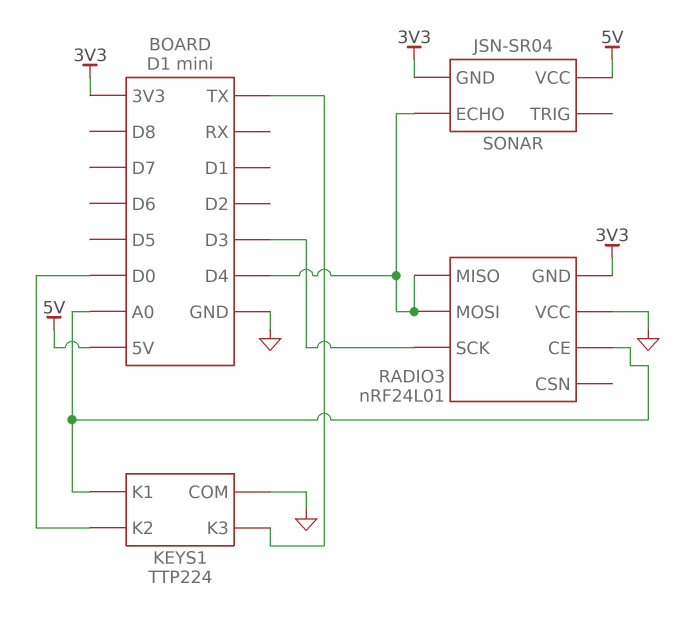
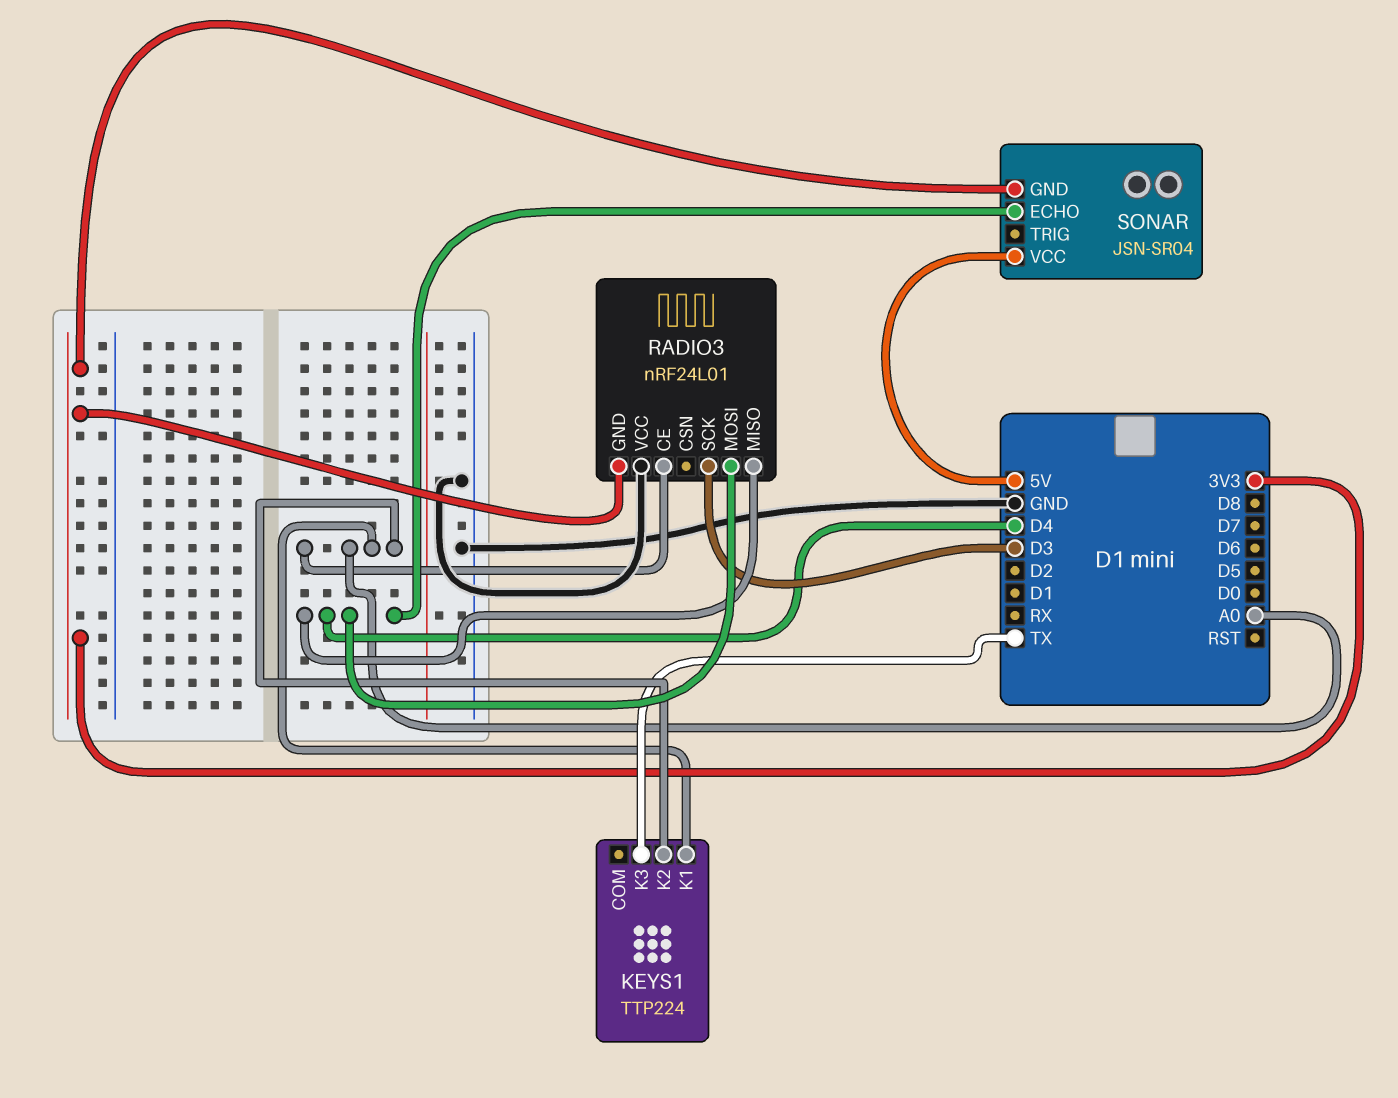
KEYS1 pin COM: GND -> none
KEYS1 pin K2: D0 -> A0

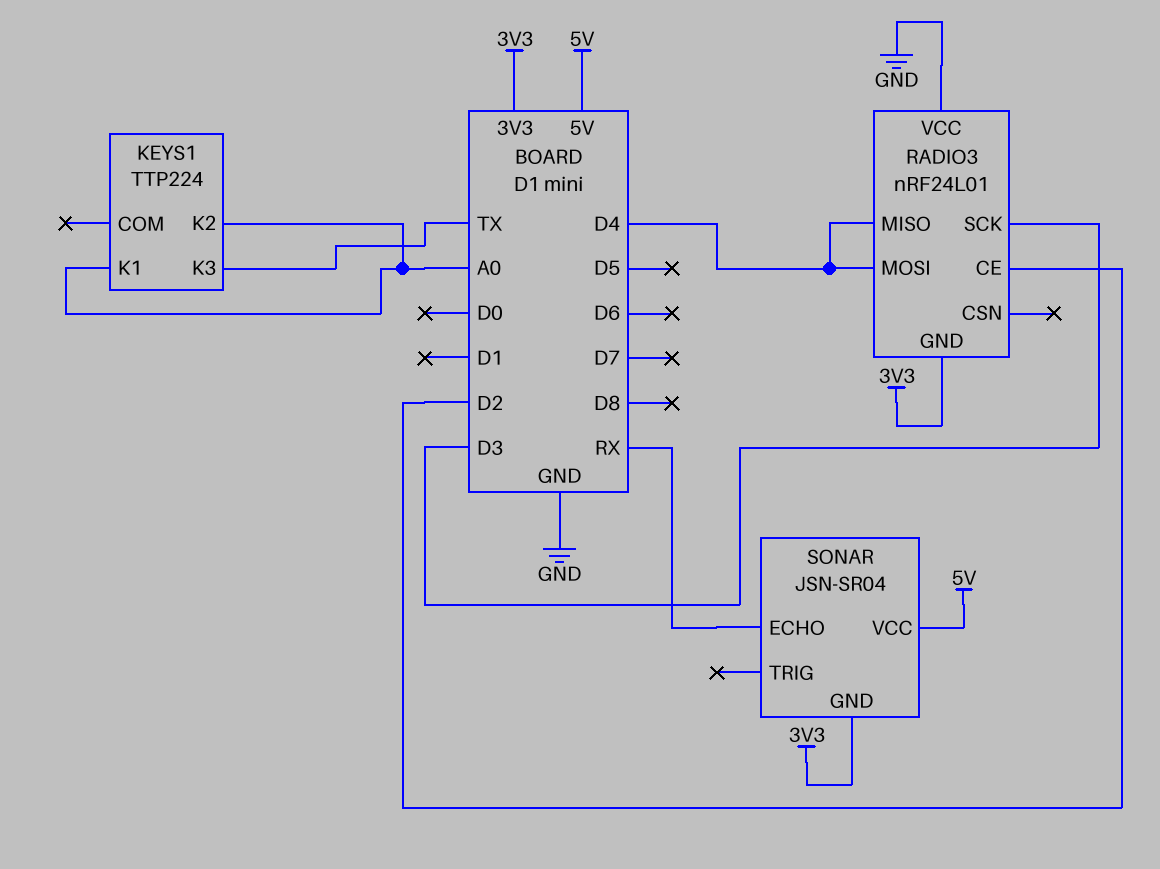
RADIO3 pin CE: A0 -> D2
SONAR pin ECHO: D4 -> RX

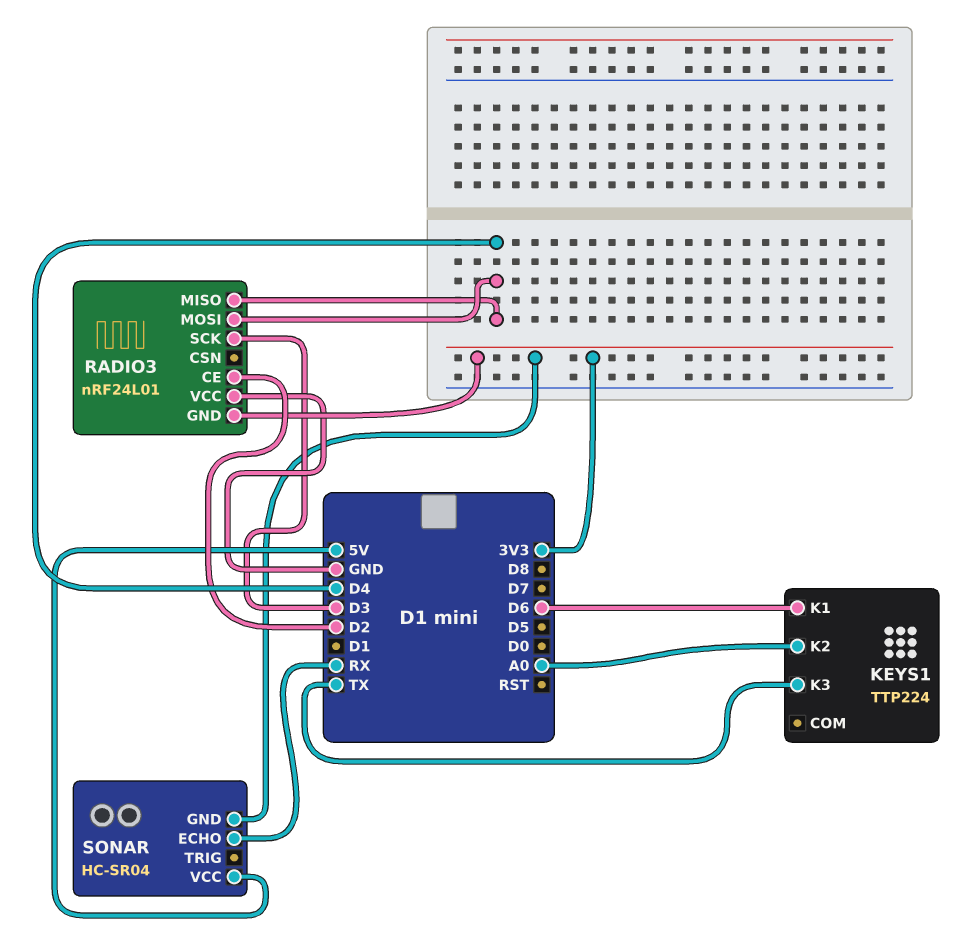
KEYS1 pin K1: A0 -> D6
SONAR: JSN-SR04 -> HC-SR04

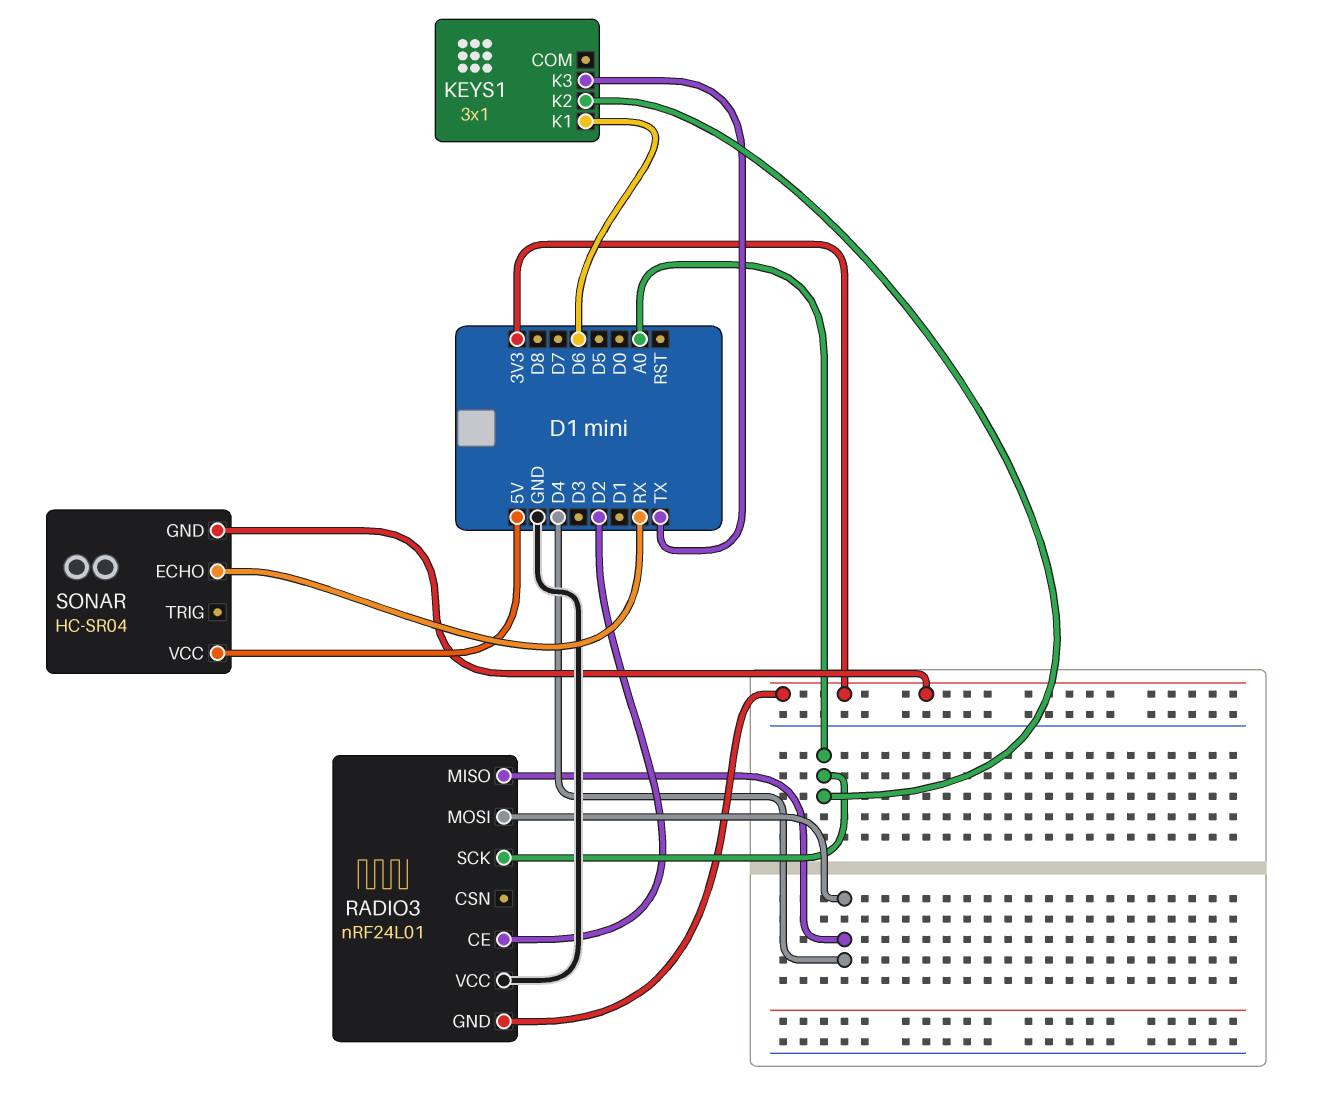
KEYS1: TTP224 -> 3x1
RADIO3 pin SCK: D3 -> A0

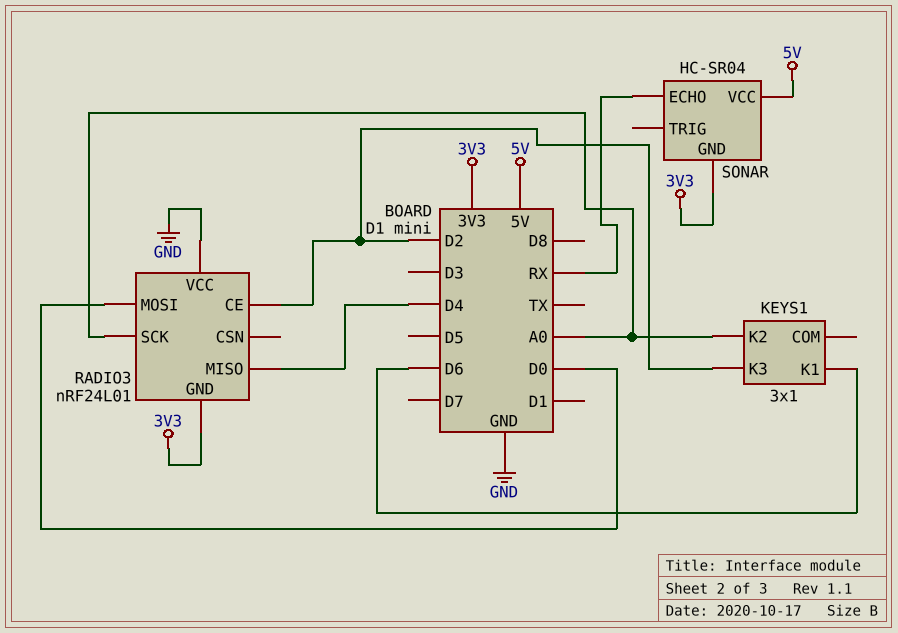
KEYS1 pin K3: TX -> D2
RADIO3 pin MOSI: D4 -> D0

